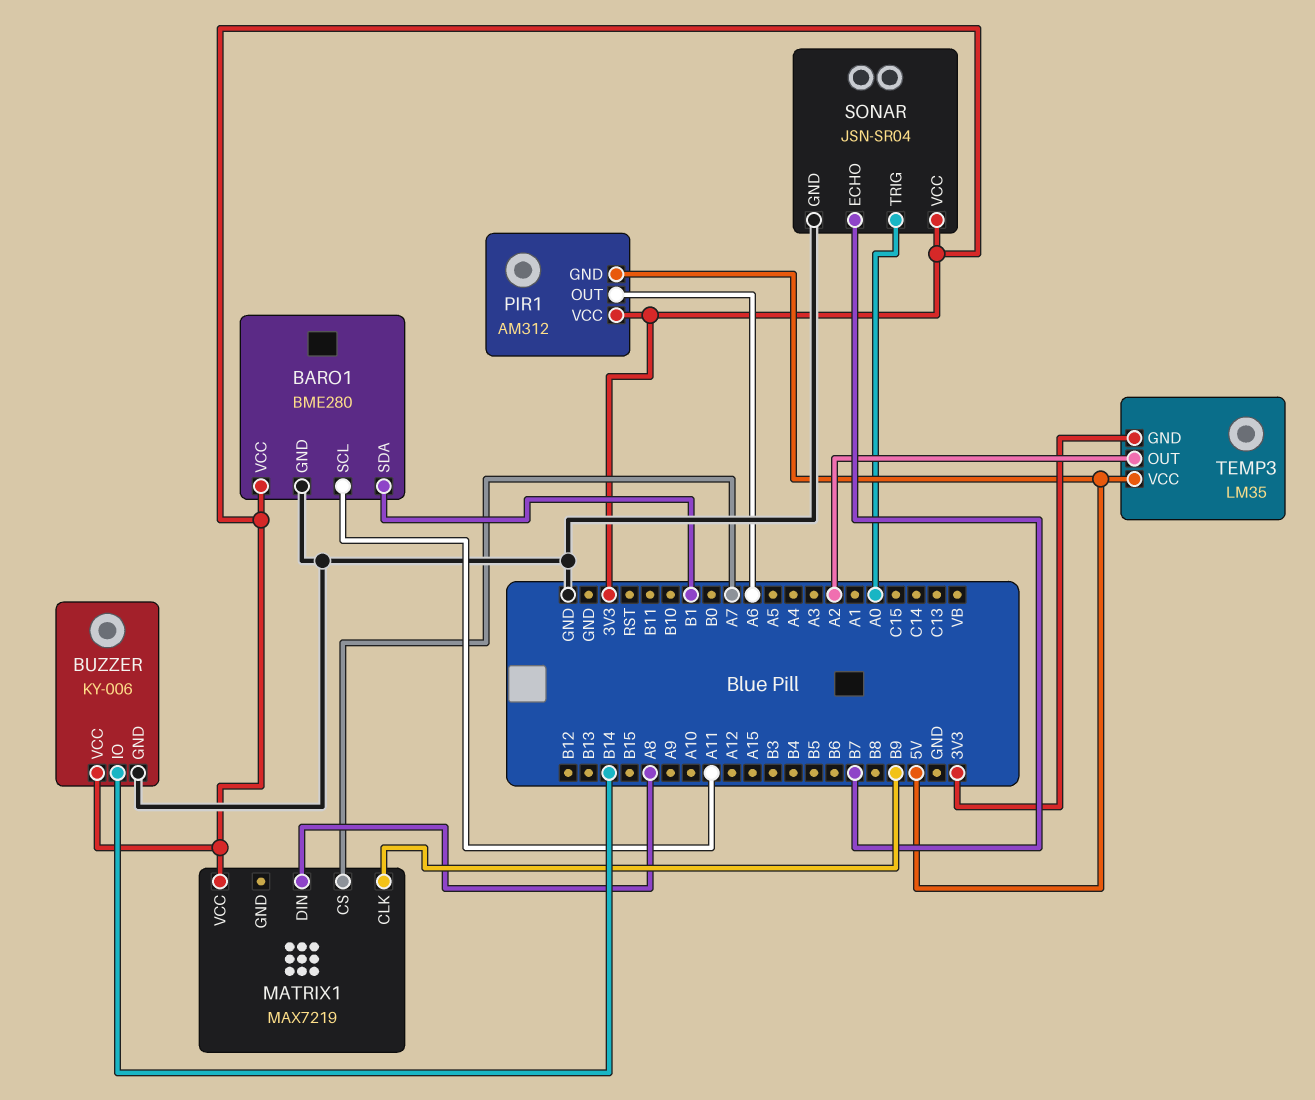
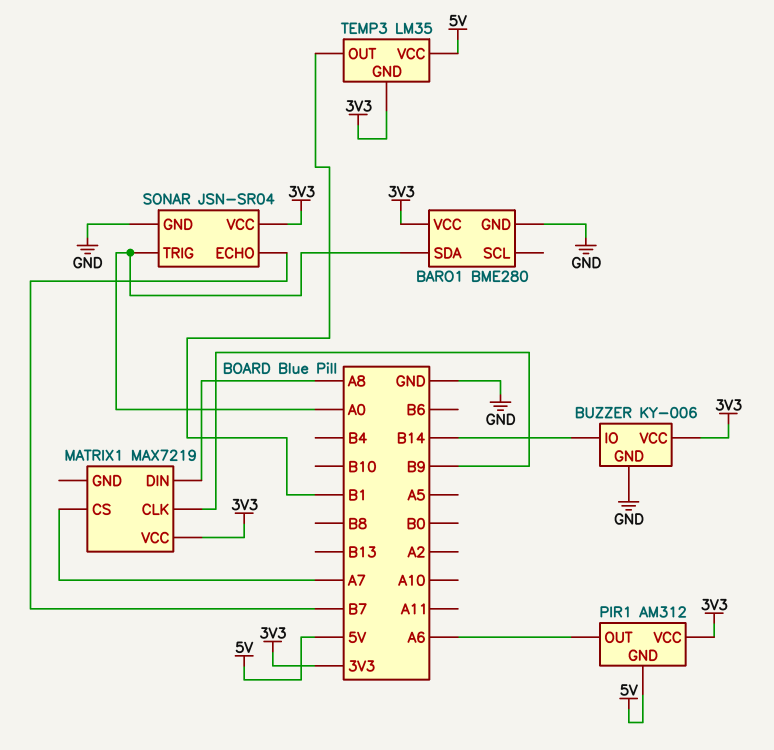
BARO1 pin SCL: A11 -> none
BARO1 pin SDA: B1 -> A0
TEMP3 pin OUT: A2 -> B1

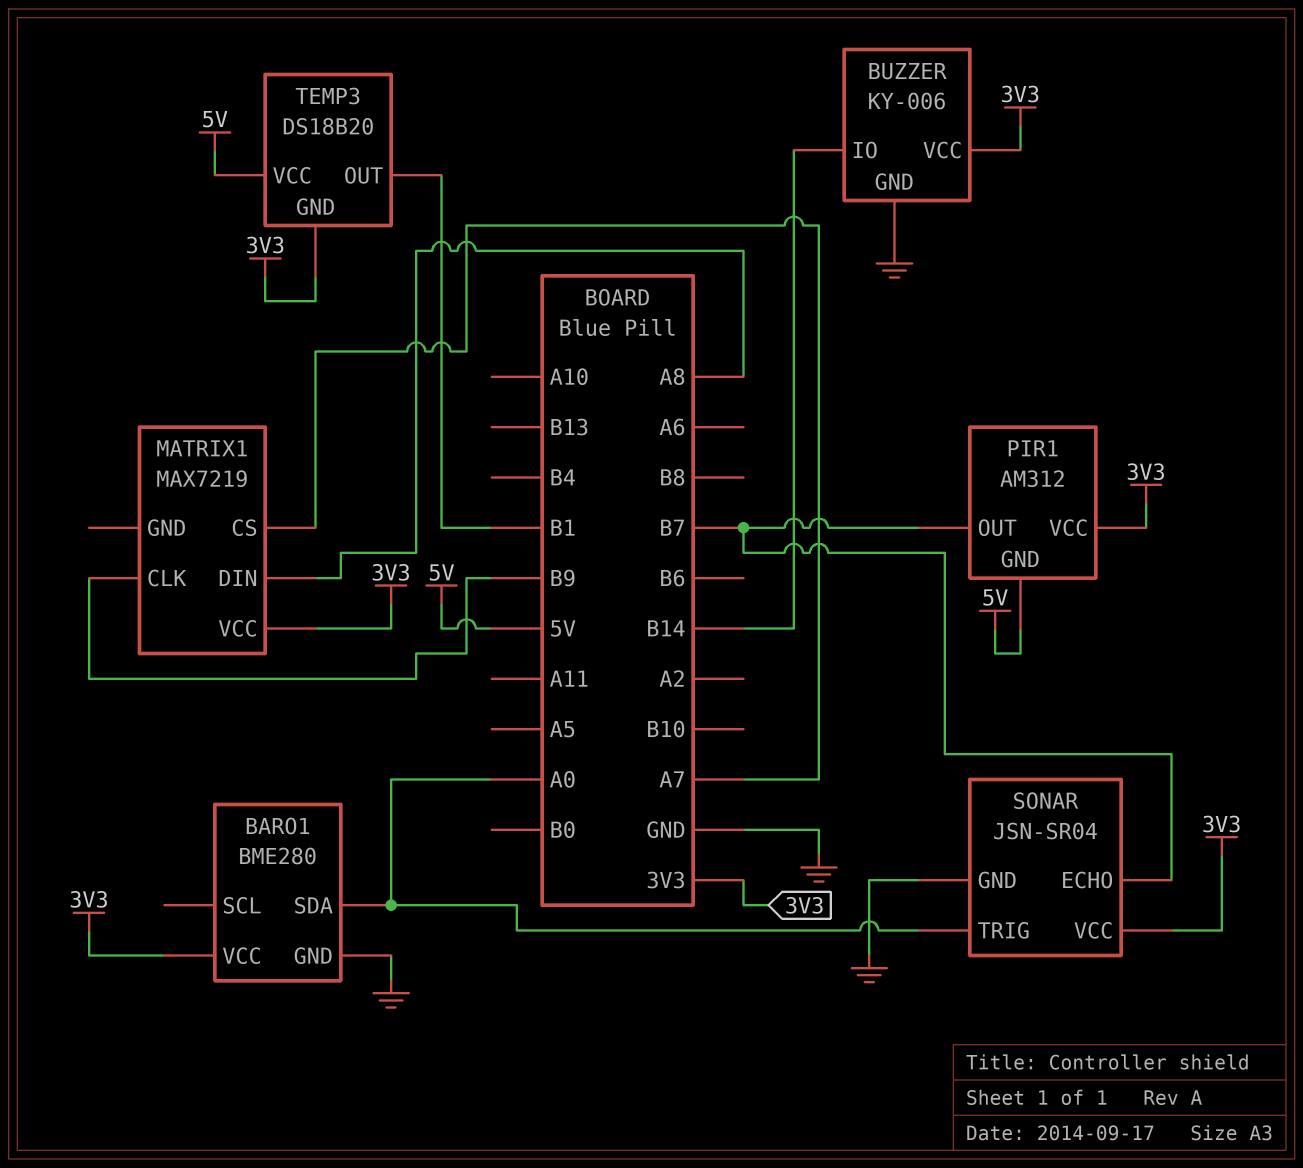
PIR1 pin OUT: A6 -> B7
TEMP3: LM35 -> DS18B20

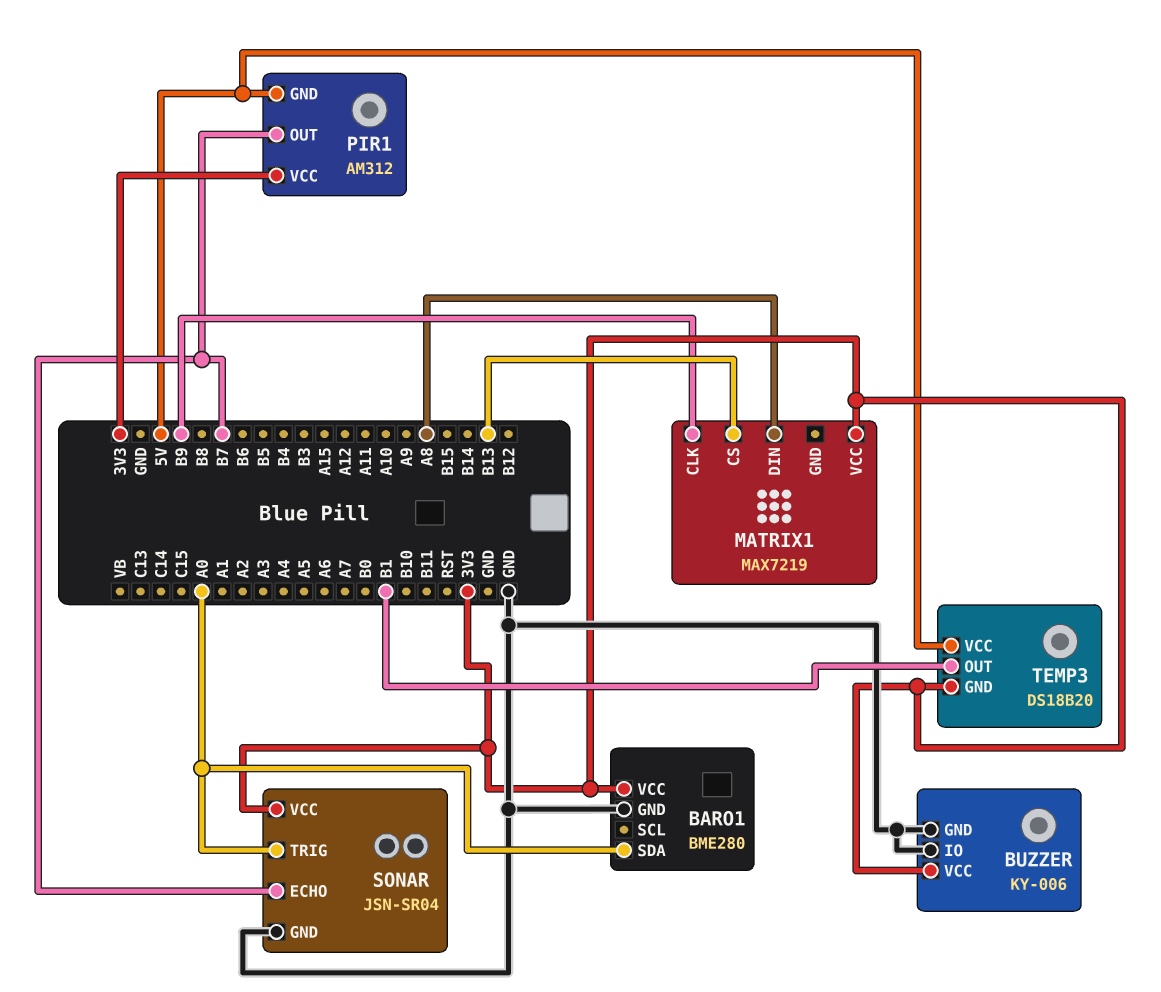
BUZZER pin IO: B14 -> GND
MATRIX1 pin CS: A7 -> B13

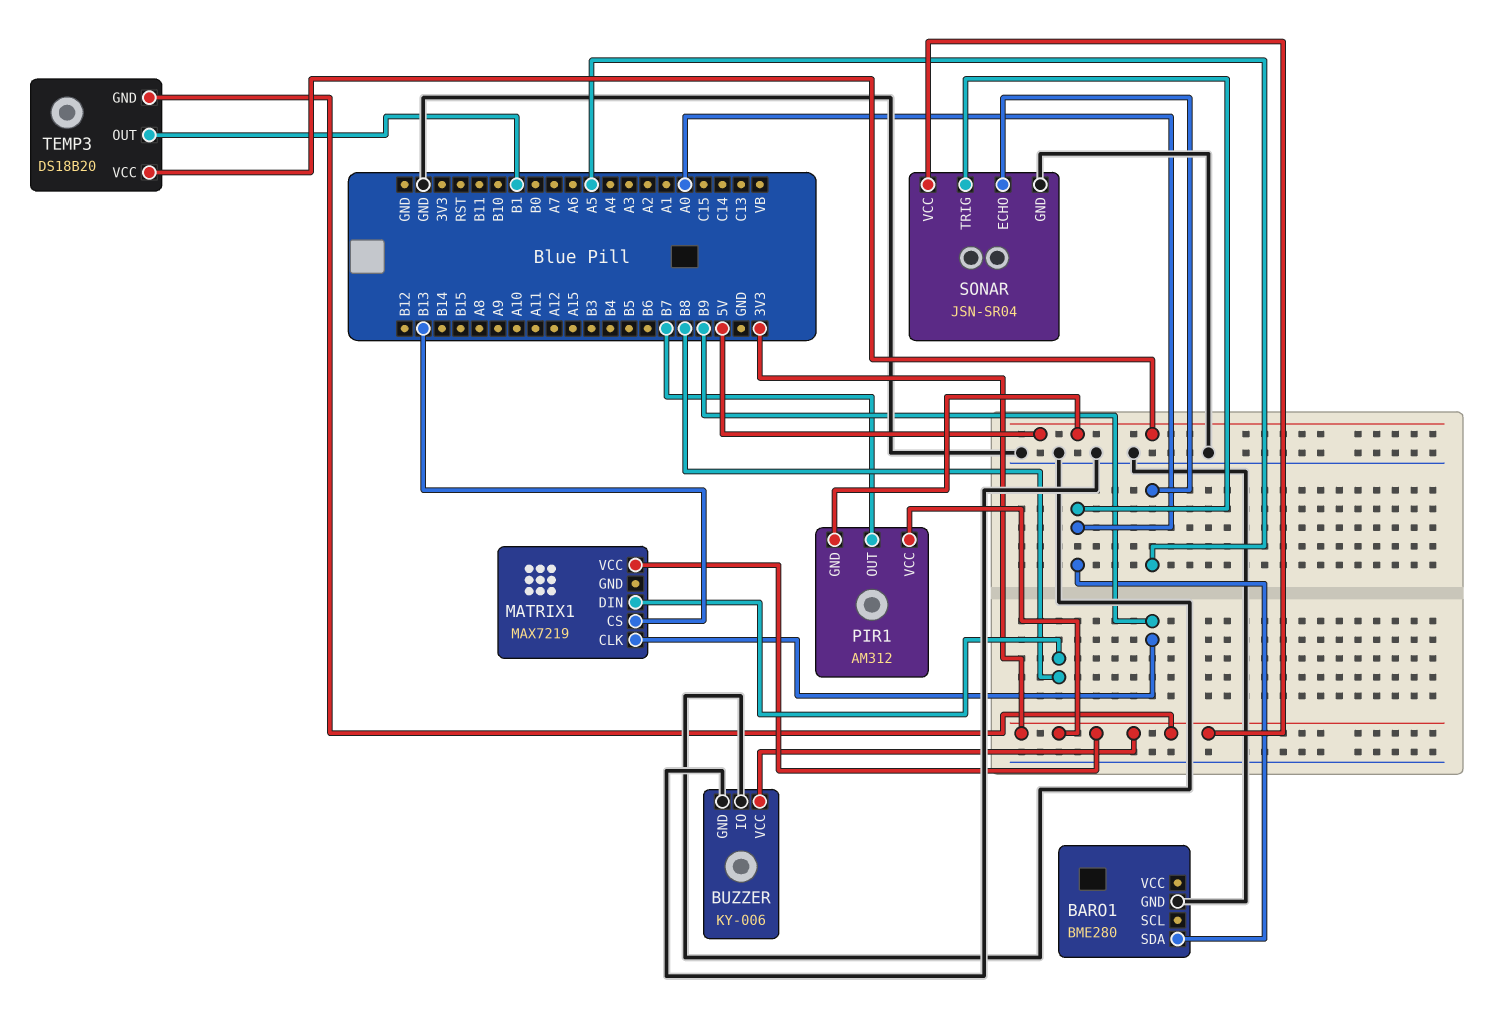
BARO1 pin VCC: 3V3 -> none
MATRIX1 pin DIN: A8 -> B8
SONAR pin ECHO: B7 -> A5

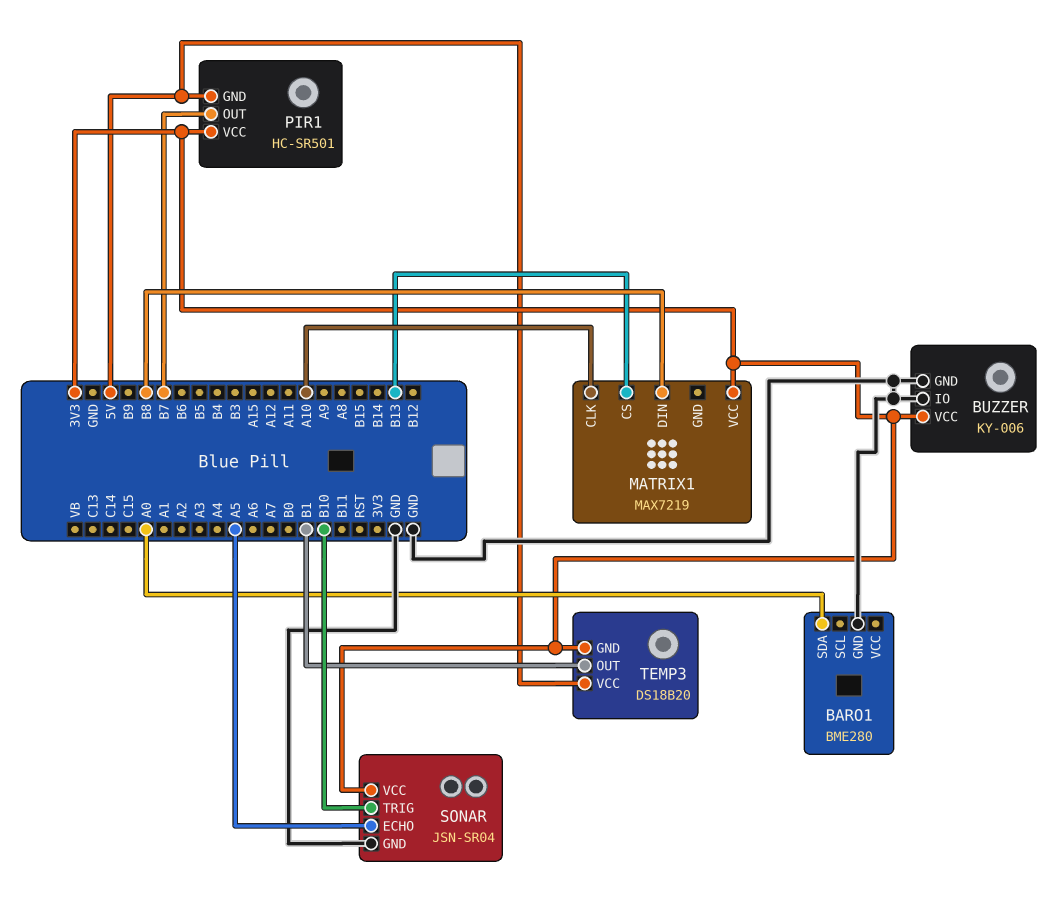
MATRIX1 pin CLK: B9 -> A10
PIR1: AM312 -> HC-SR501
SONAR pin TRIG: A0 -> B10

